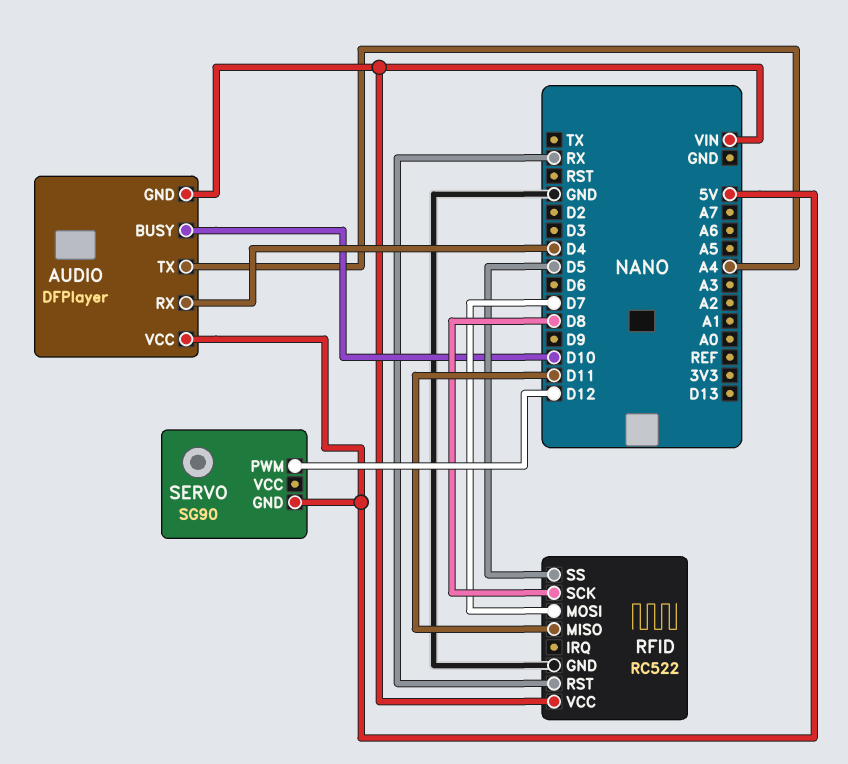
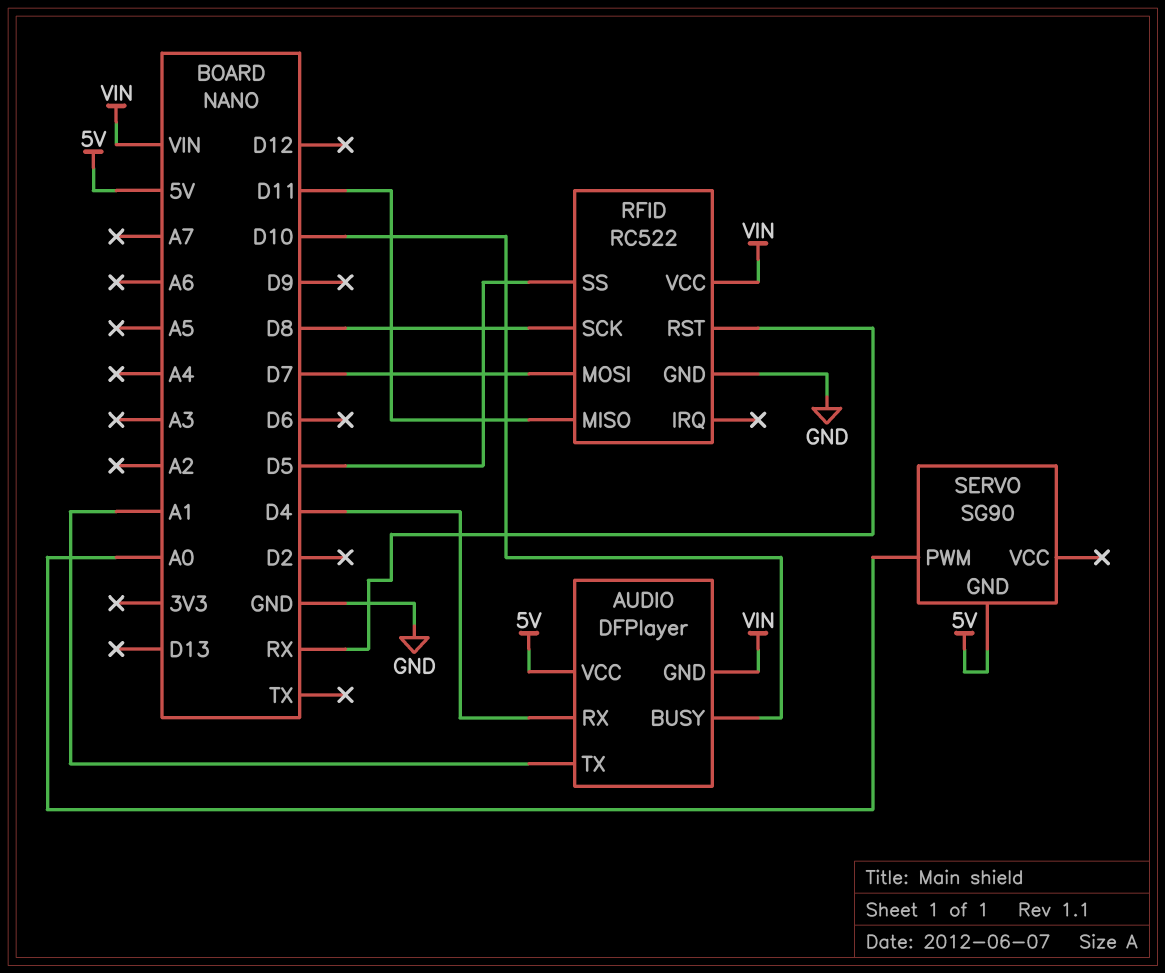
AUDIO pin TX: A4 -> A1
SERVO pin PWM: D12 -> A0

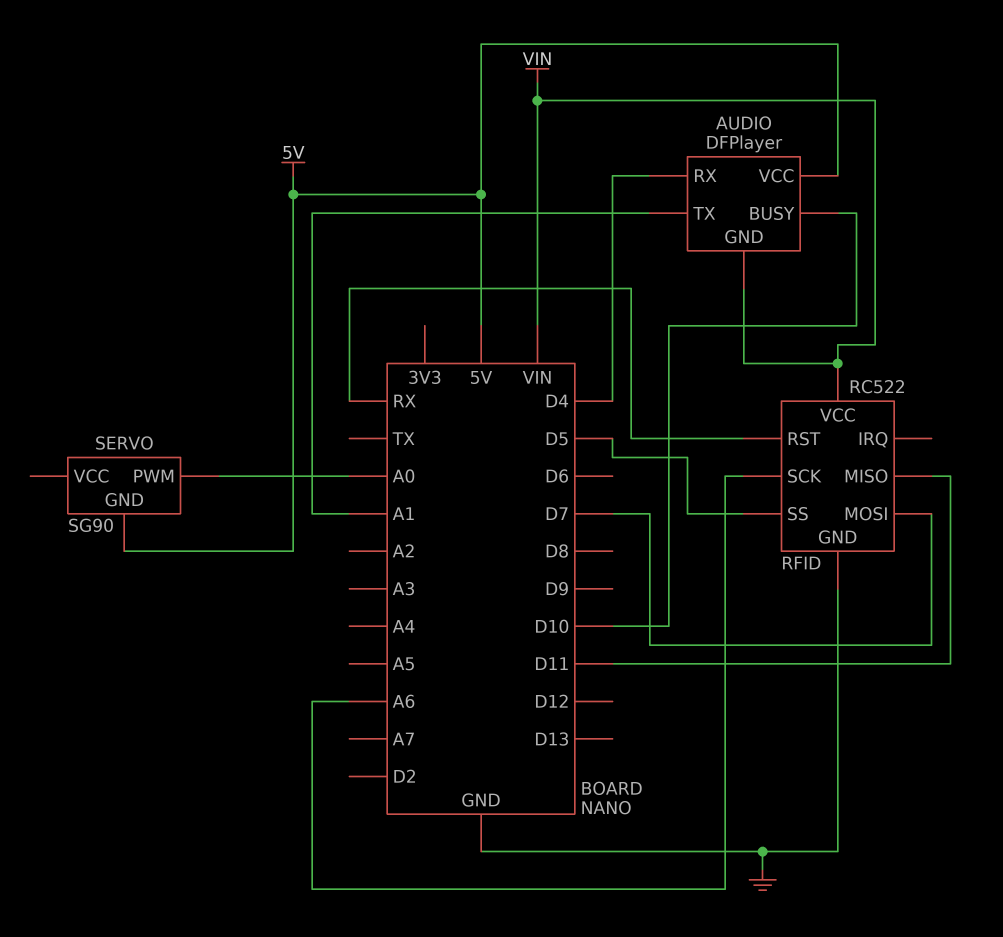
RFID pin SCK: D8 -> A6

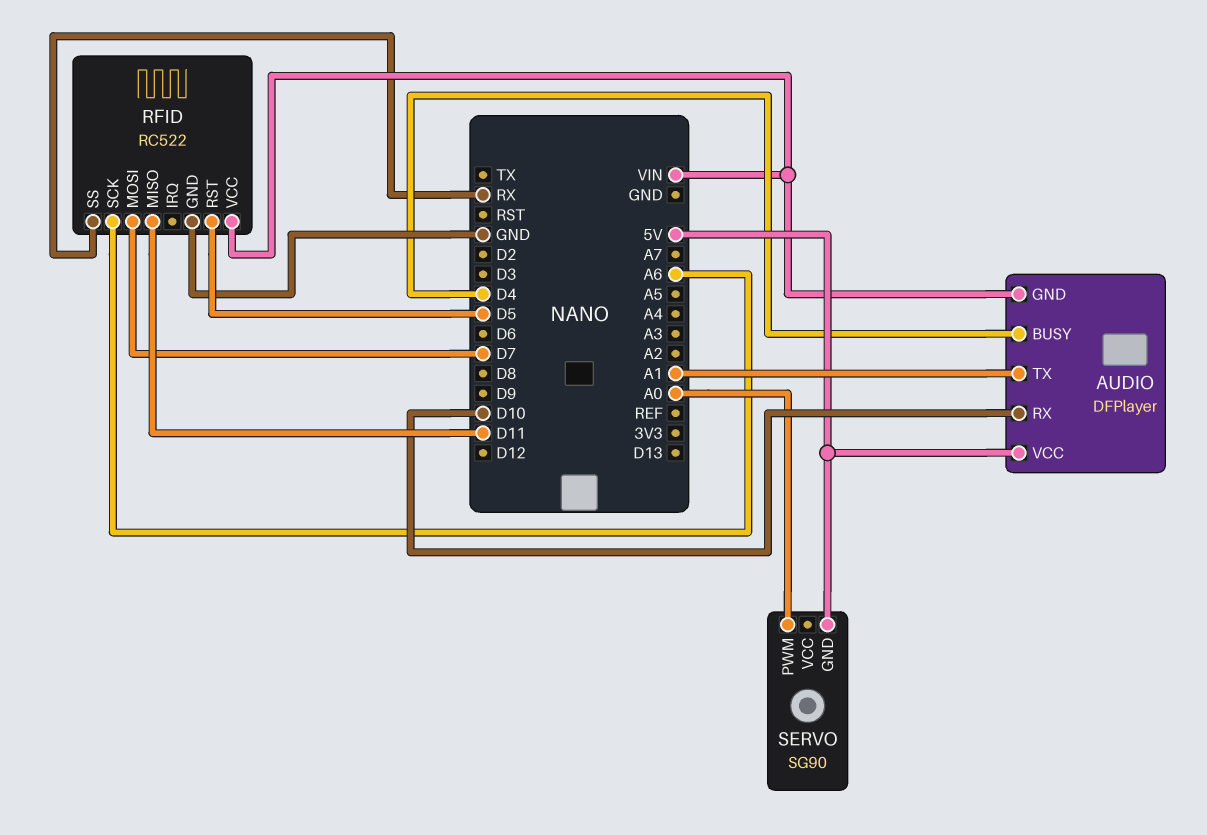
AUDIO pin BUSY: D10 -> D4
AUDIO pin RX: D4 -> D10
RFID pin RST: RX -> D5
RFID pin SS: D5 -> RX

